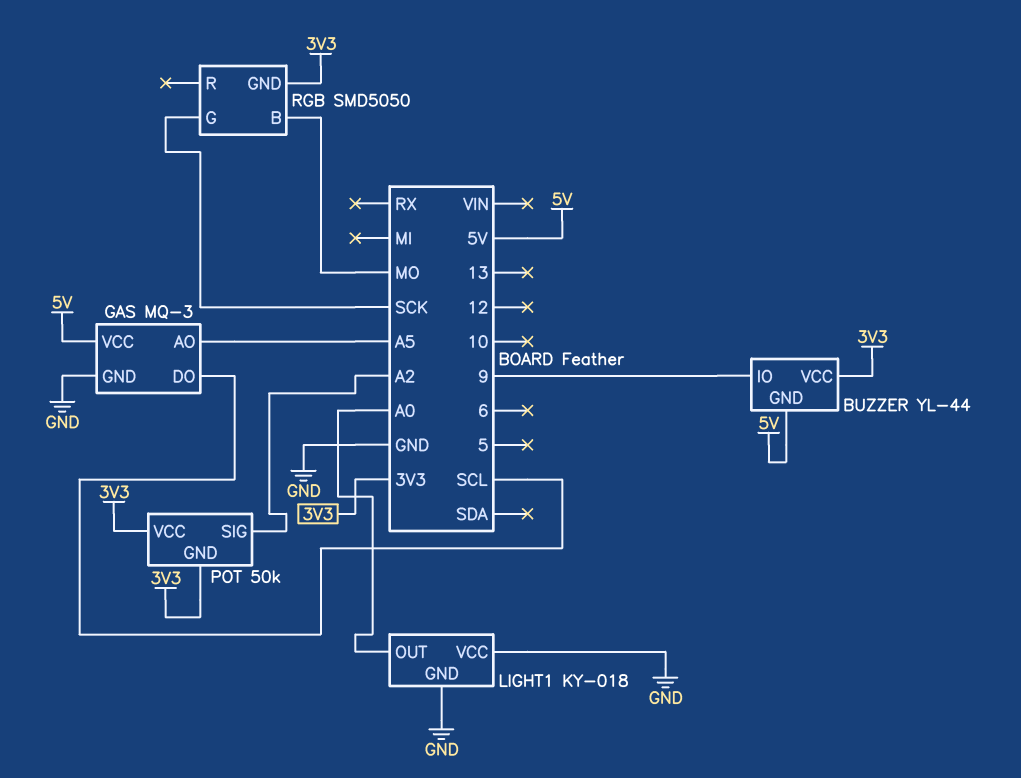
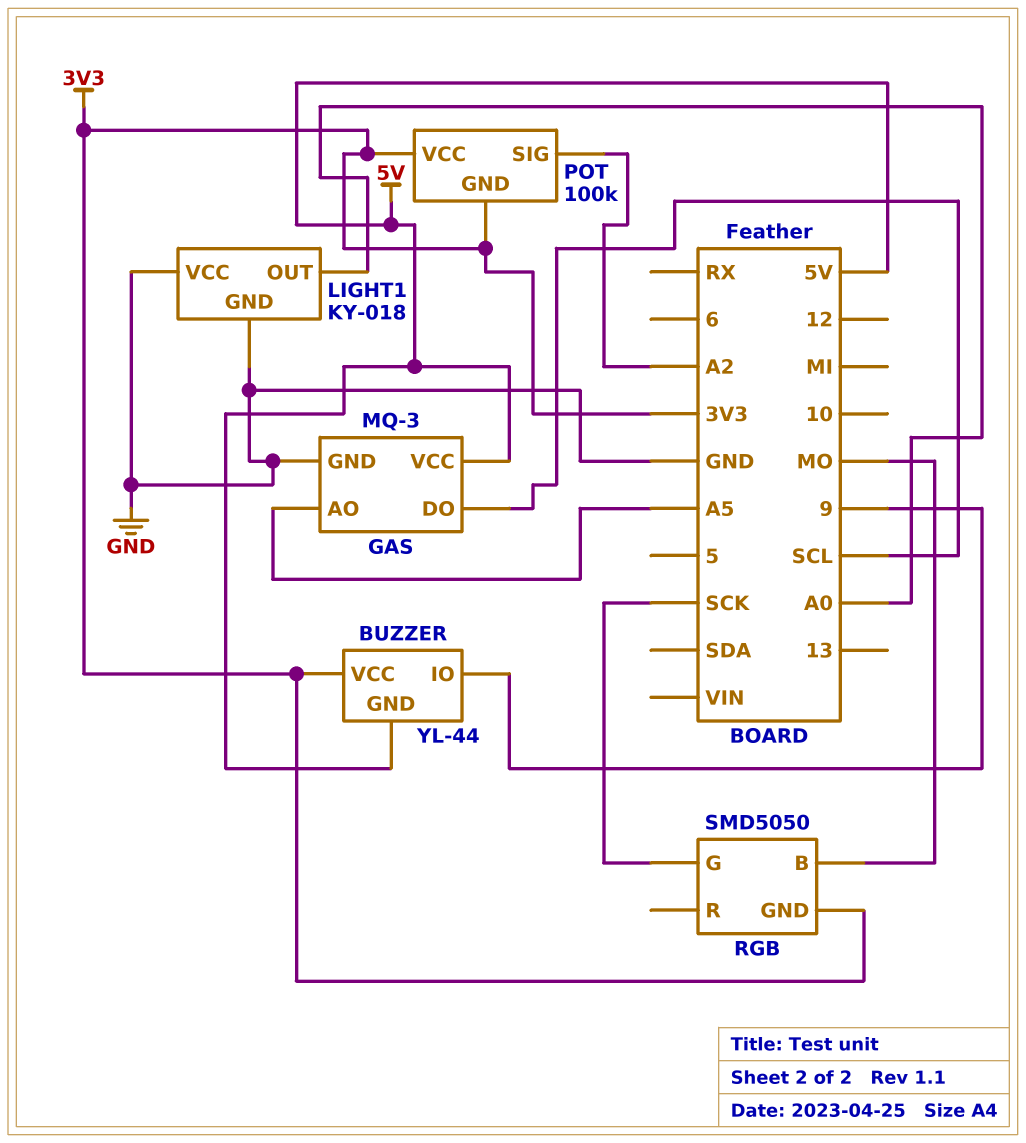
POT: 50k -> 100k

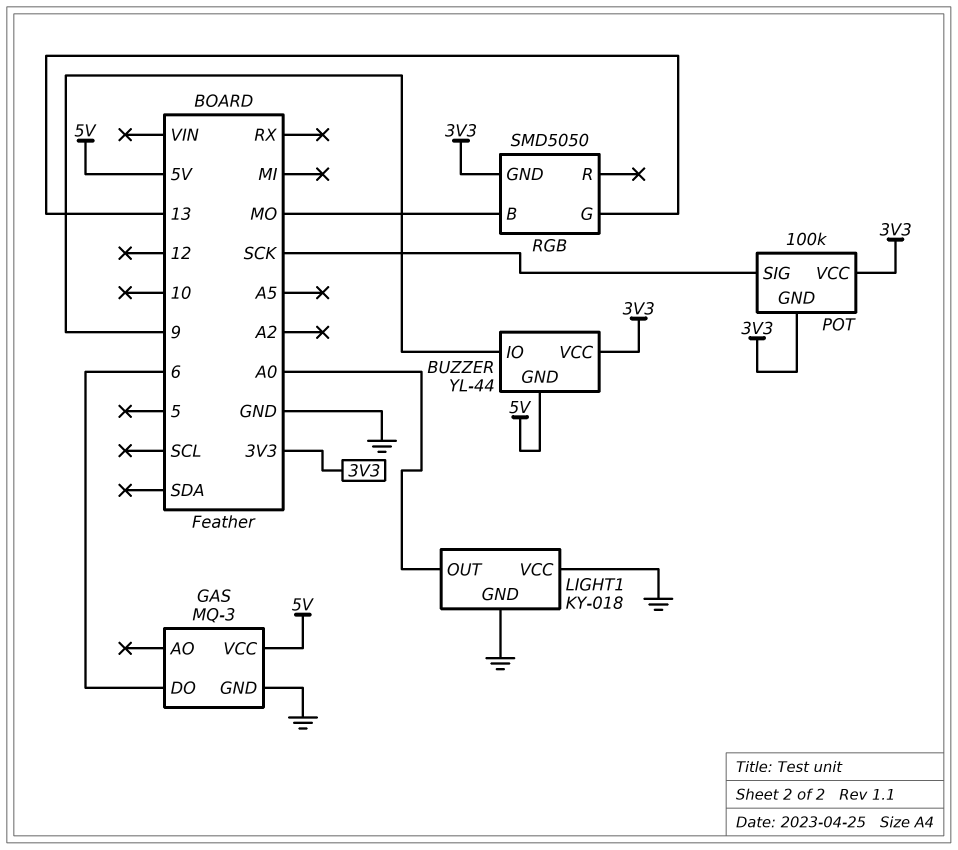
GAS pin AO: A5 -> none
GAS pin DO: SCL -> 6
POT pin SIG: A2 -> SCK
RGB pin G: SCK -> 13

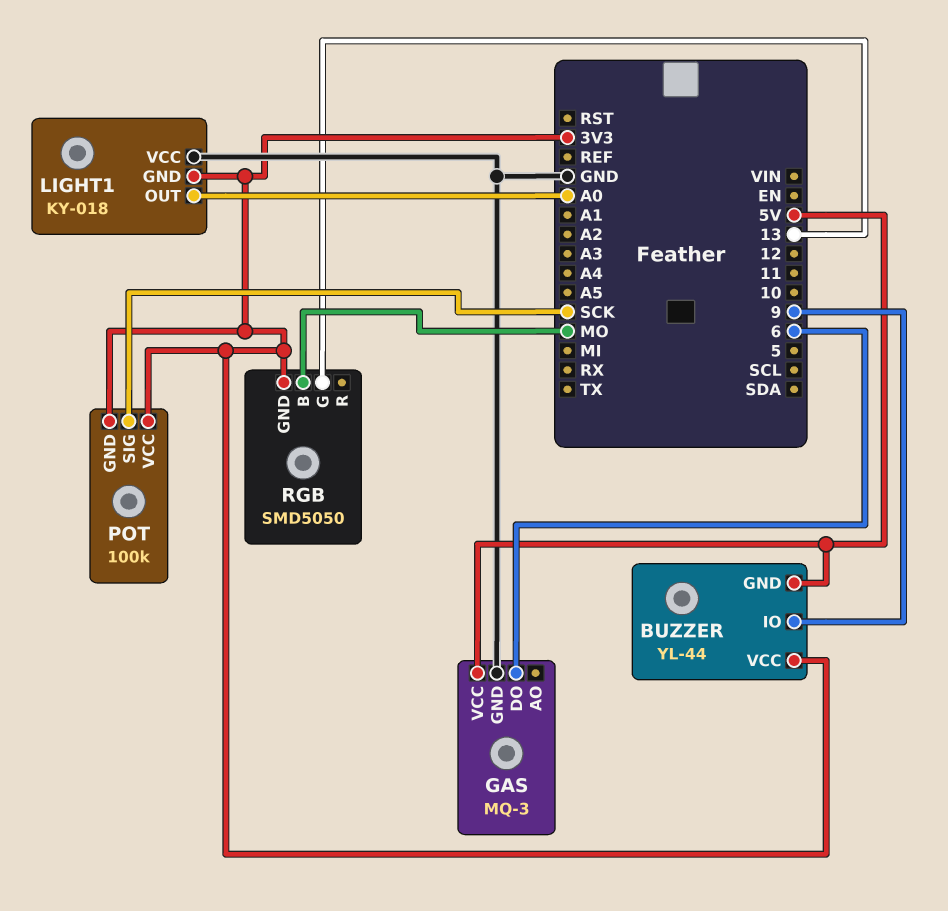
LIGHT1 pin GND: GND -> 3V3

